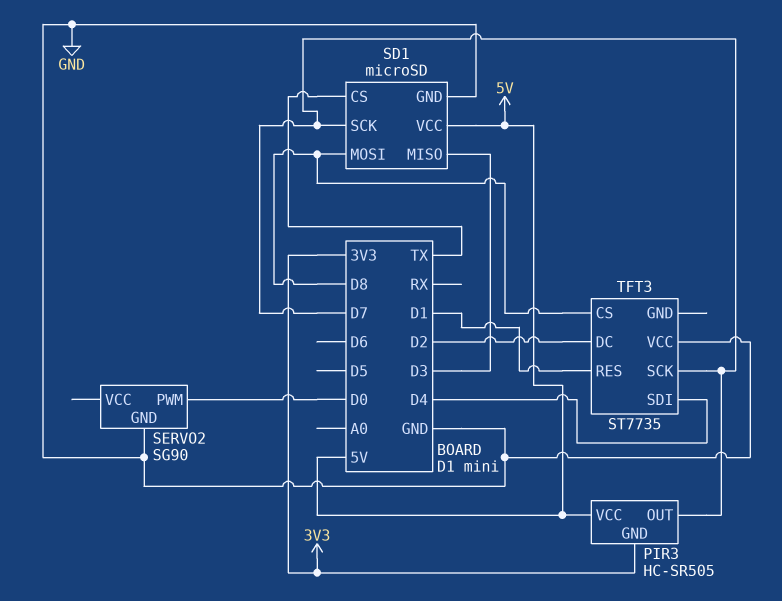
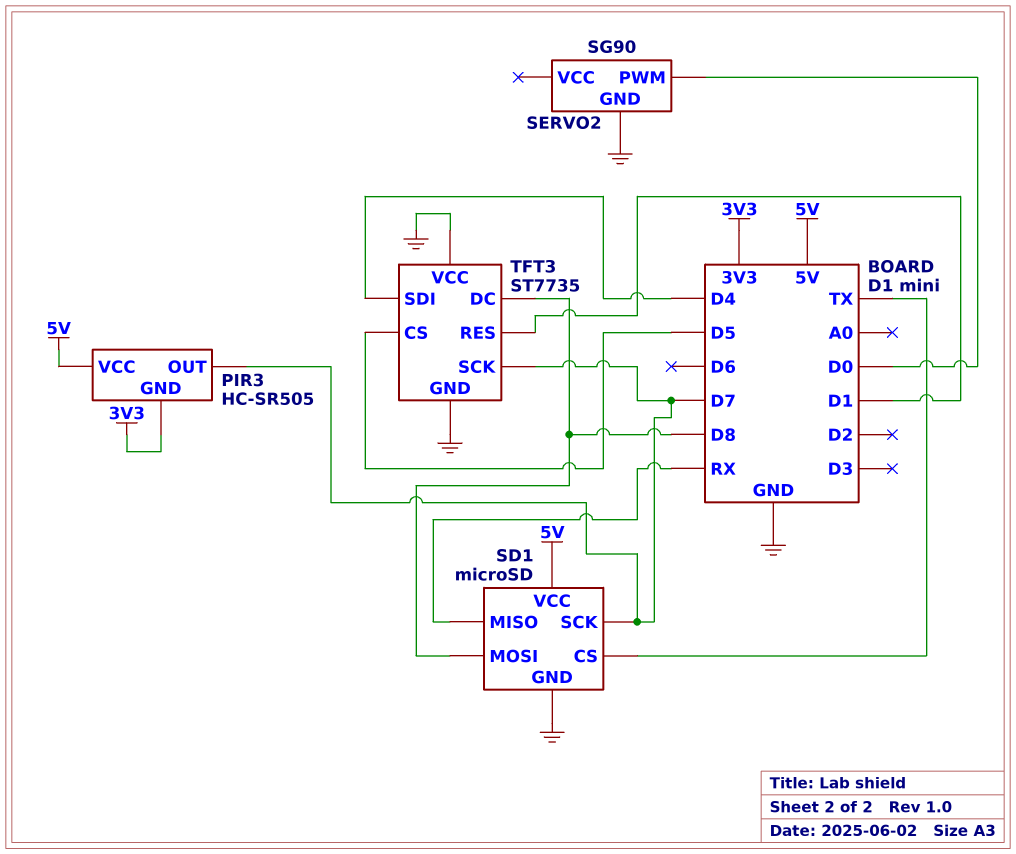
SD1 pin MISO: D3 -> RX
TFT3 pin CS: D8 -> D5
TFT3 pin DC: D2 -> D8
TFT3 pin GND: none -> GND

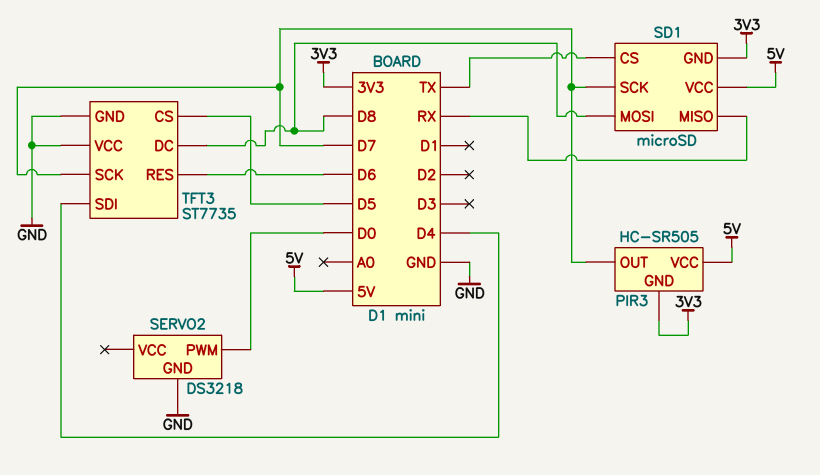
SD1 pin GND: GND -> 3V3
SERVO2: SG90 -> DS3218
TFT3 pin RES: D1 -> D6

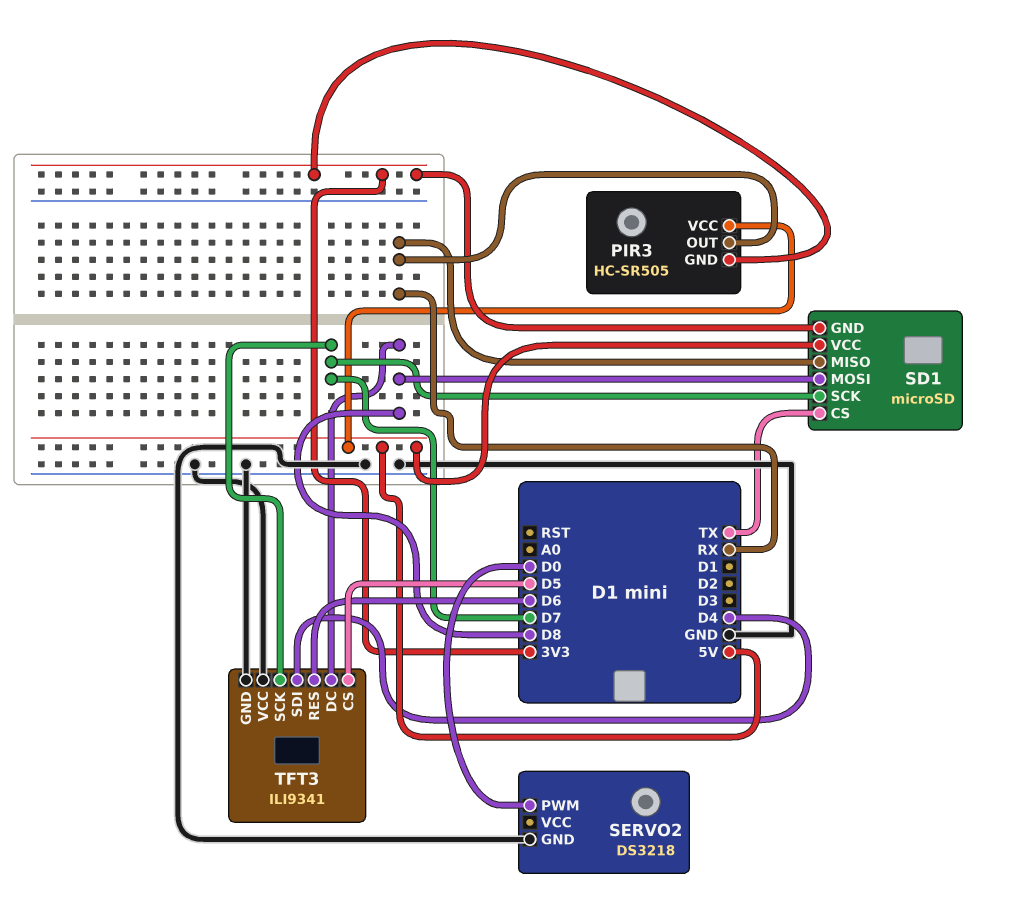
PIR3 pin OUT: D7 -> RX
TFT3: ST7735 -> ILI9341

